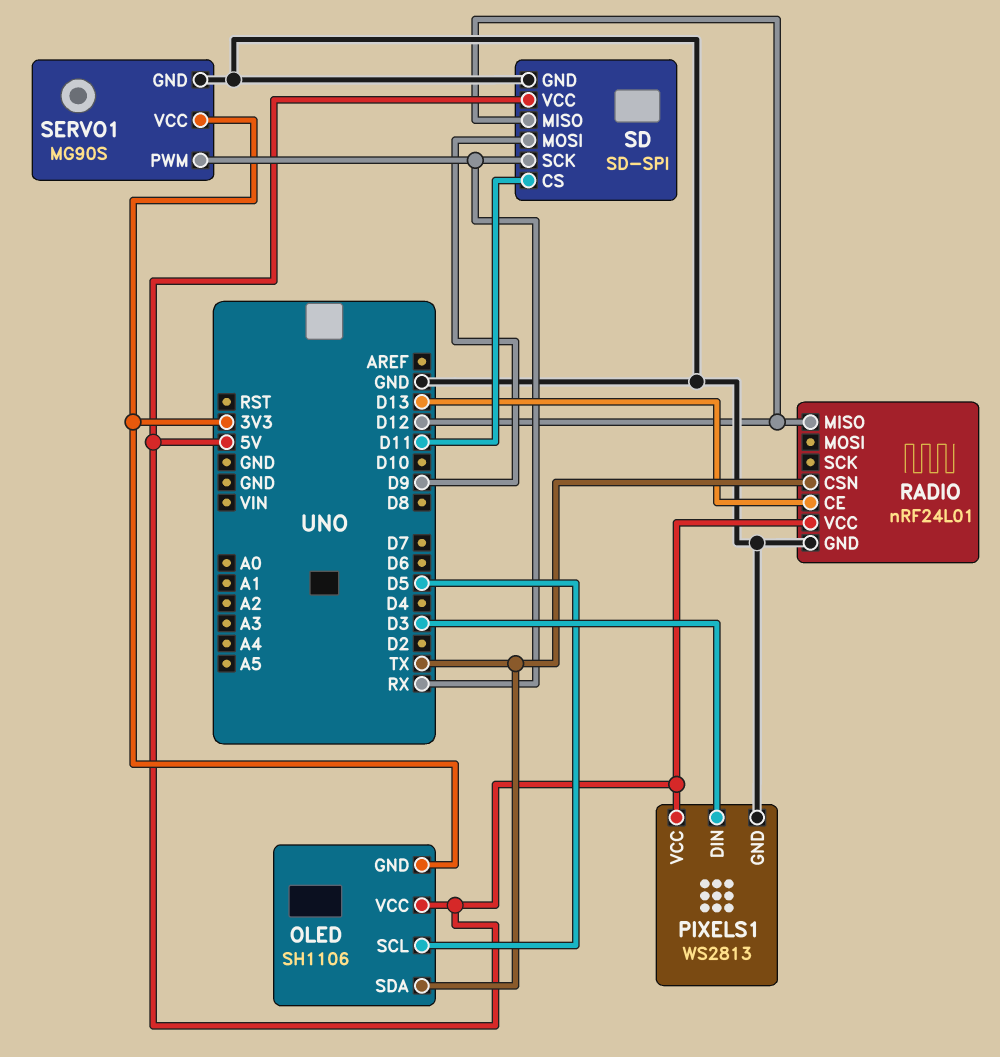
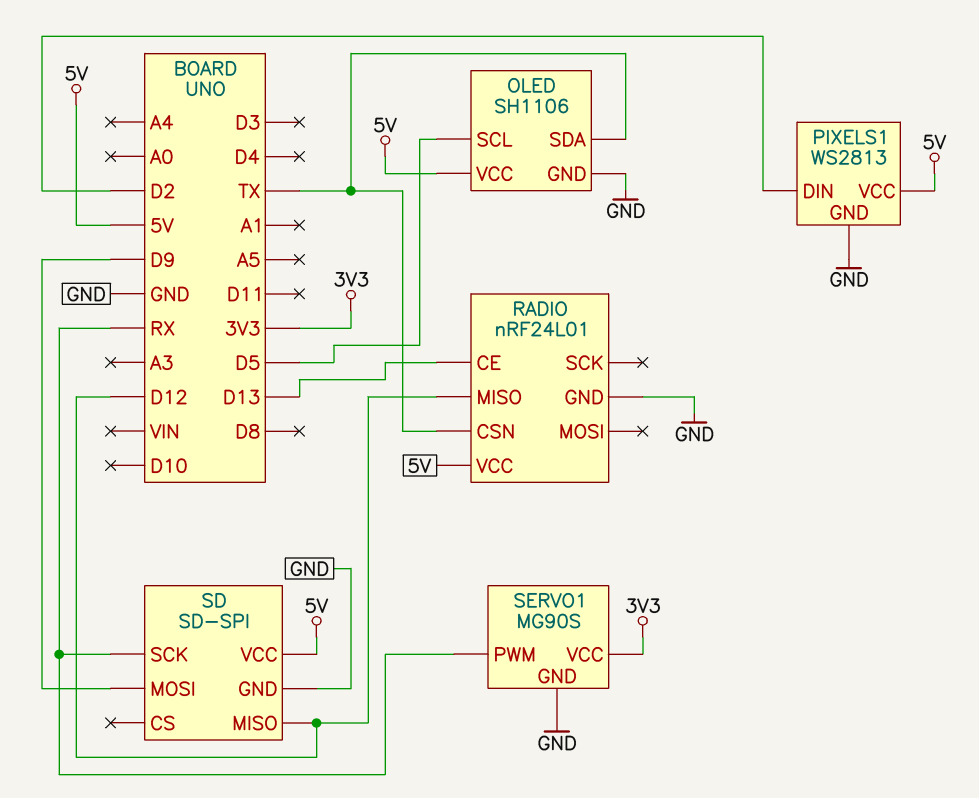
OLED pin GND: 3V3 -> GND
PIXELS1 pin DIN: D3 -> D2
SD pin CS: D11 -> none

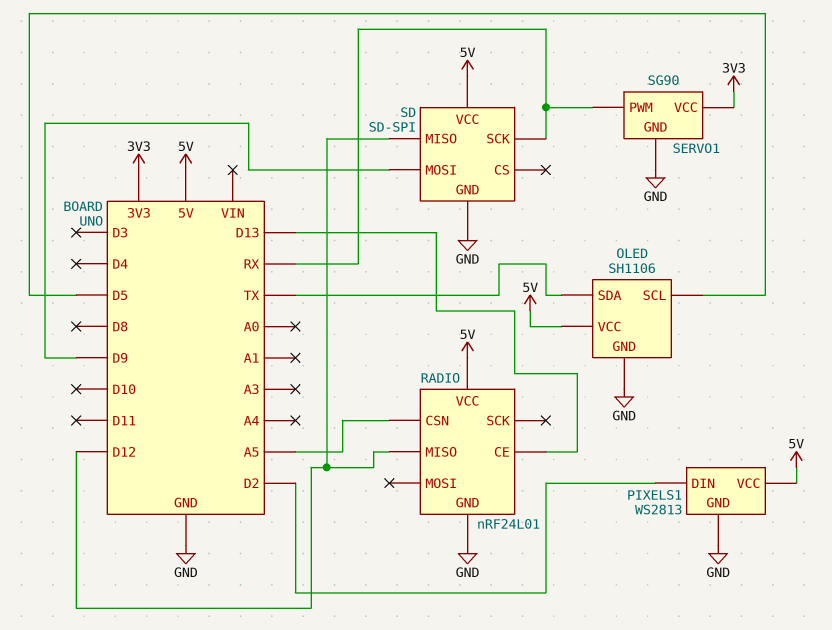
RADIO pin CSN: TX -> A5
SERVO1: MG90S -> SG90

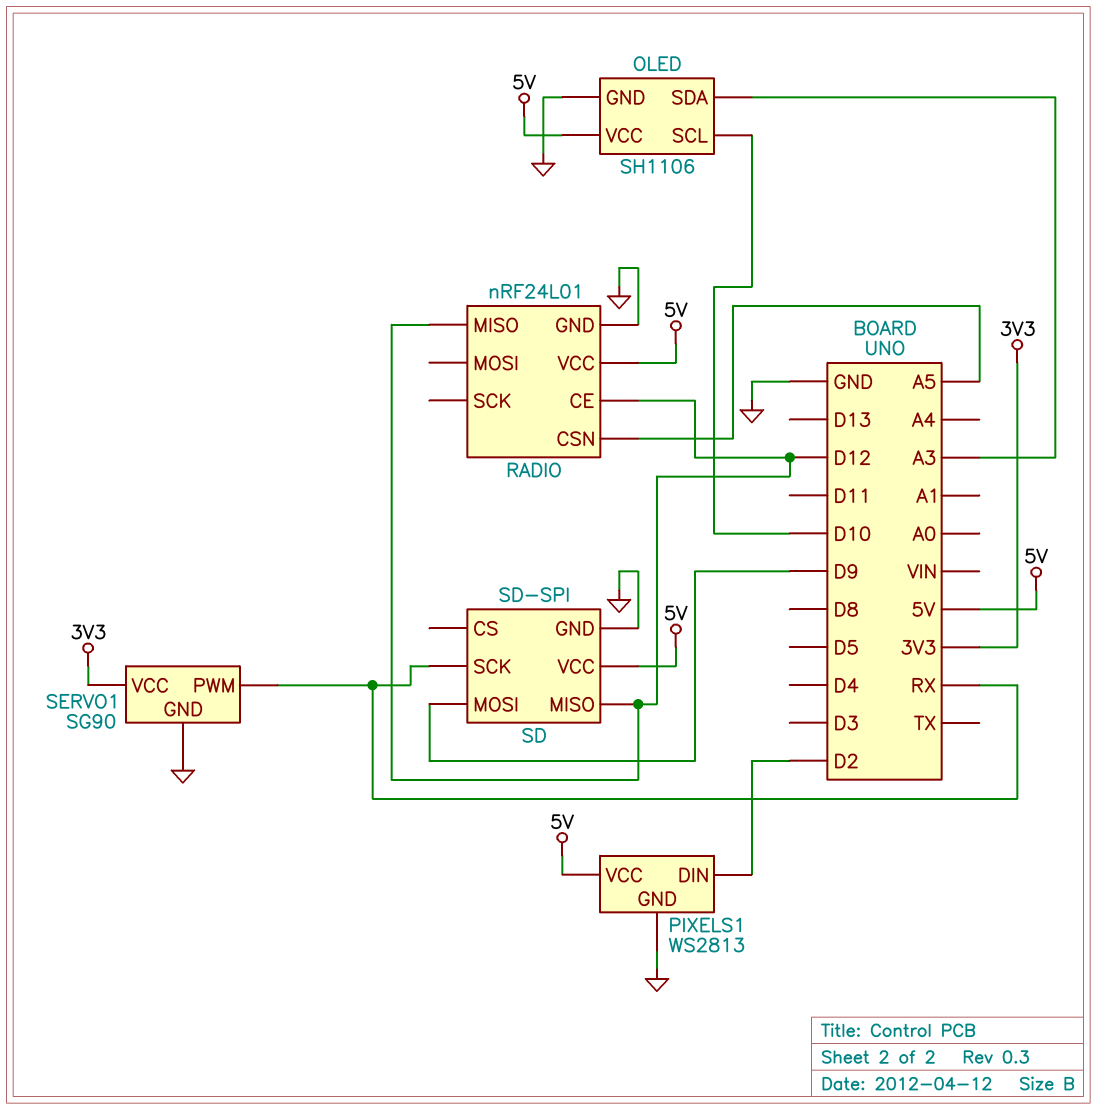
OLED pin SCL: D5 -> D10
OLED pin SDA: TX -> A3
RADIO pin CE: D13 -> D12

